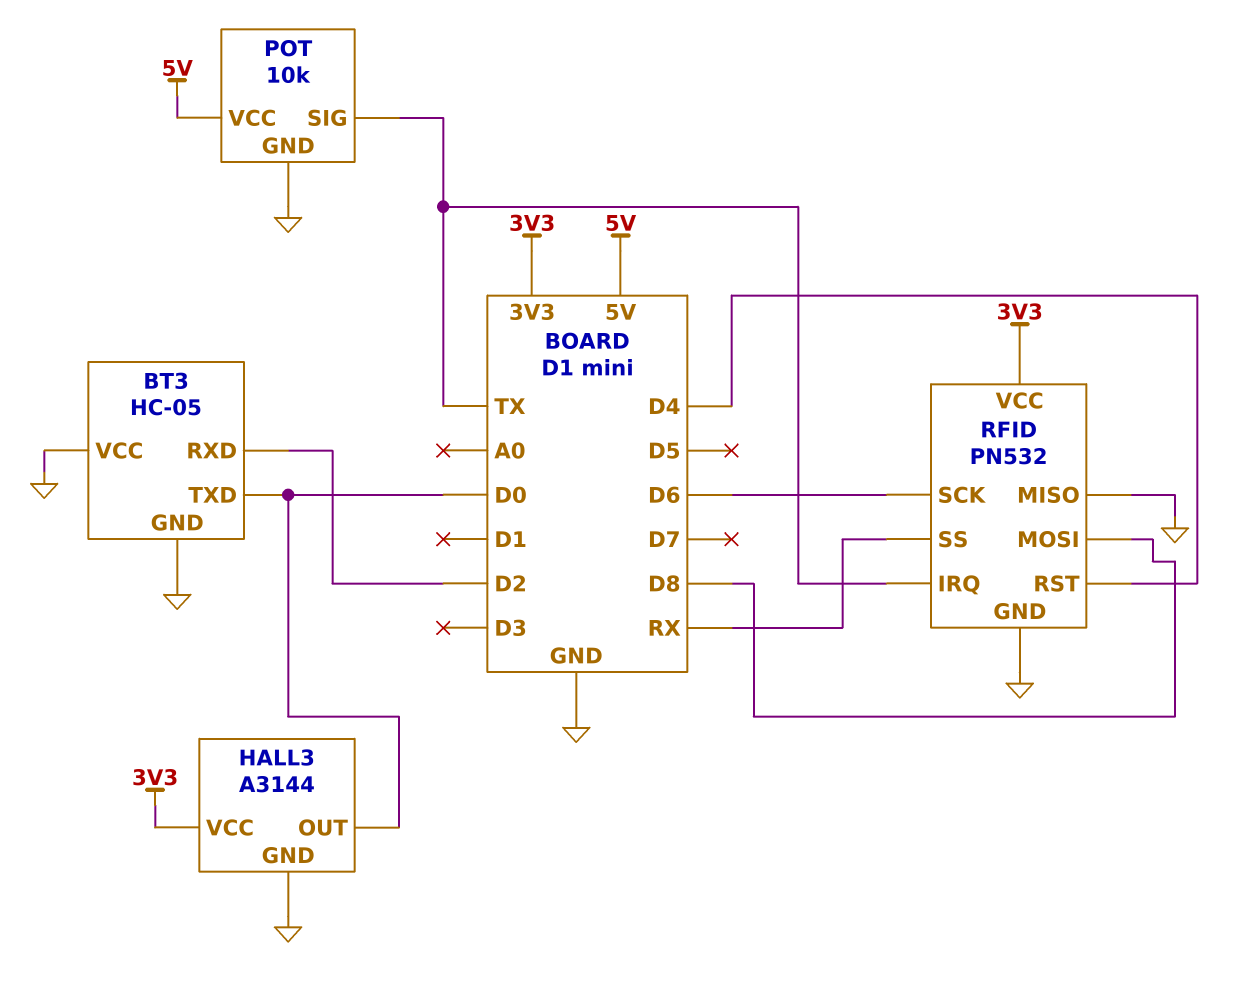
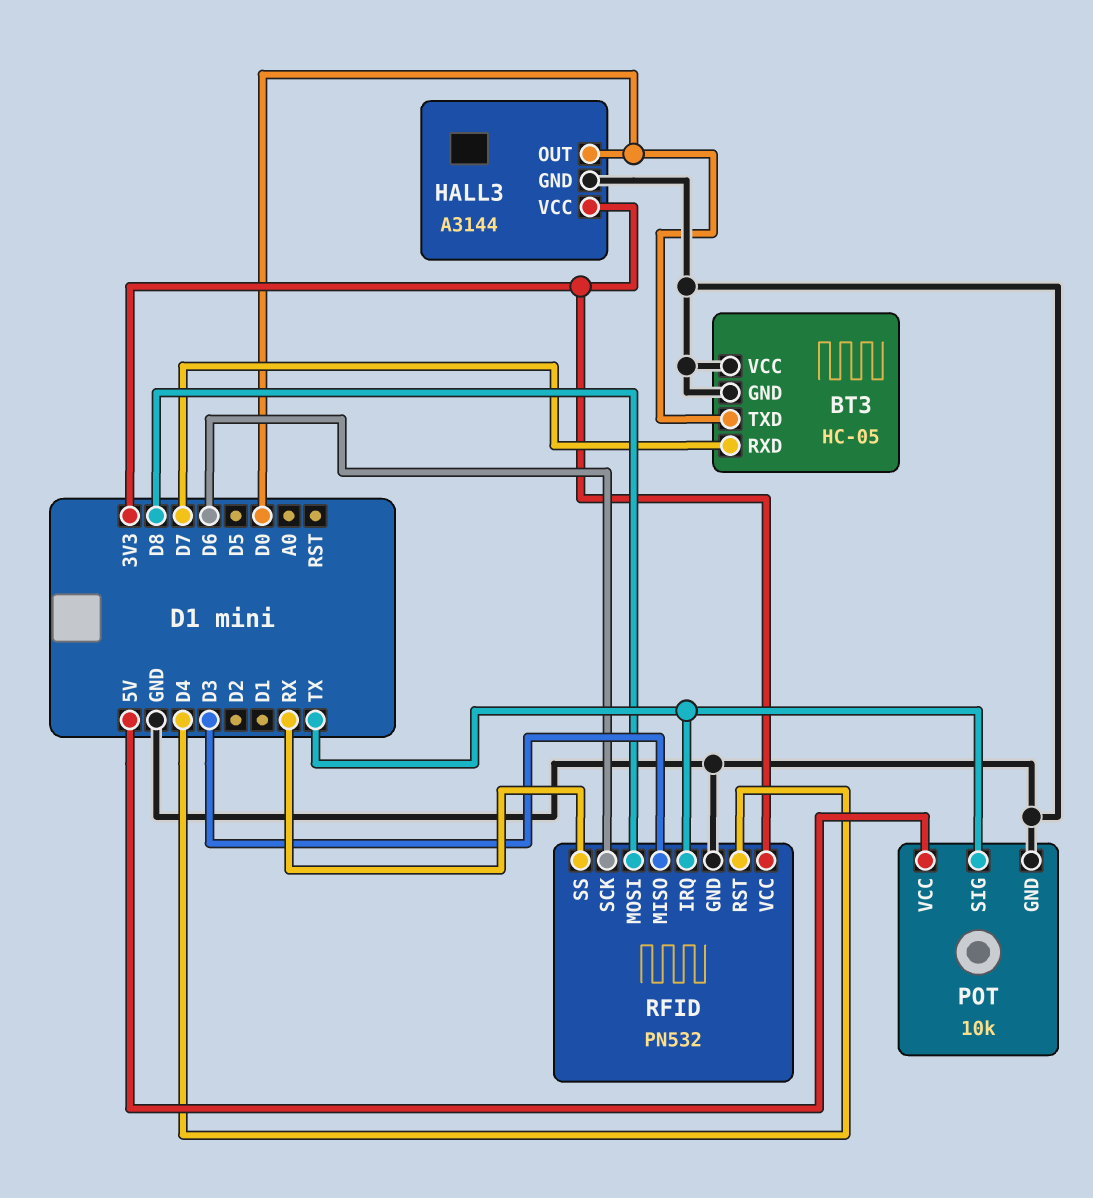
BT3 pin RXD: D2 -> D7
RFID pin MISO: GND -> D3

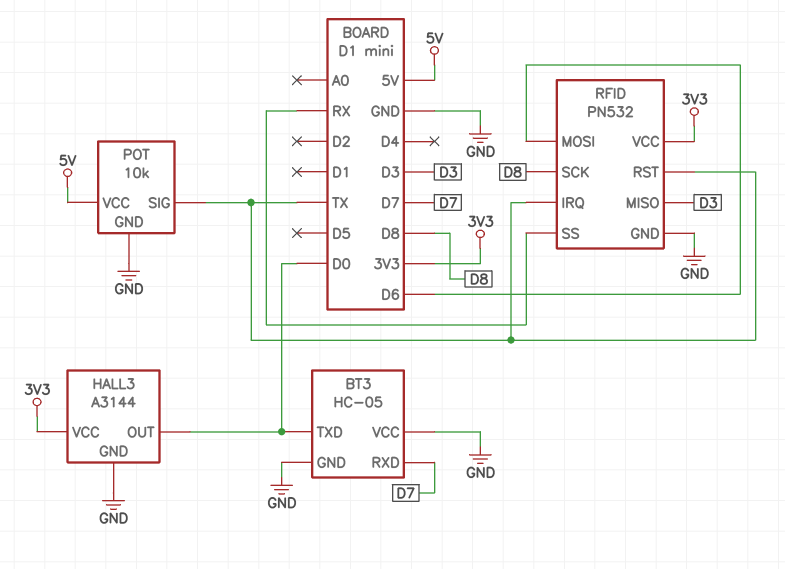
RFID pin MOSI: D8 -> D6
RFID pin RST: D4 -> TX
RFID pin SCK: D6 -> D8

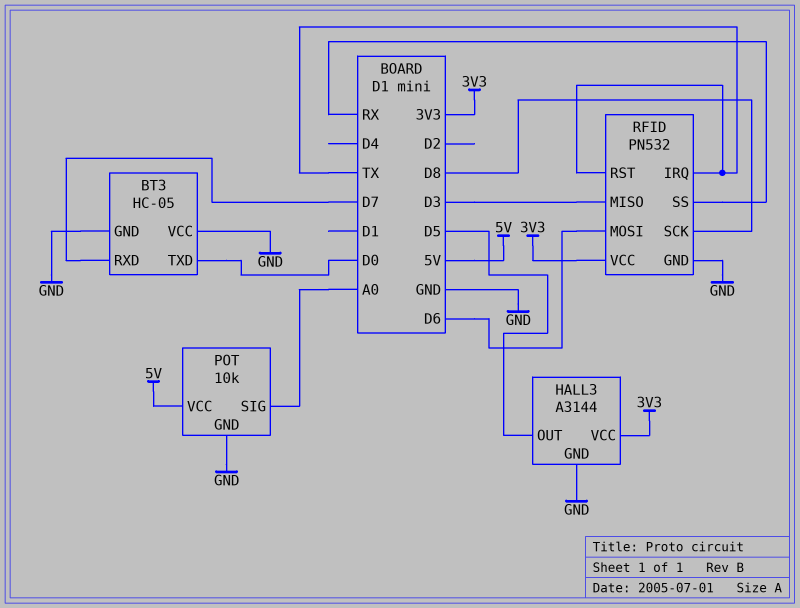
HALL3 pin OUT: D0 -> D5
POT pin SIG: TX -> A0

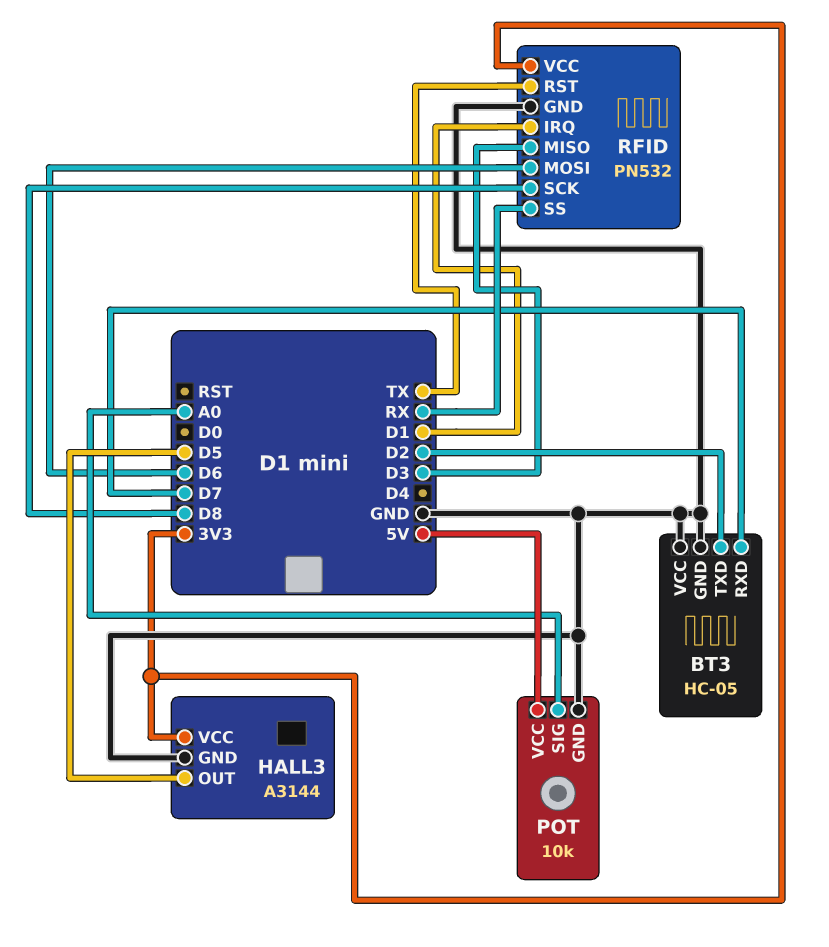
BT3 pin TXD: D0 -> D2
RFID pin IRQ: TX -> D1

